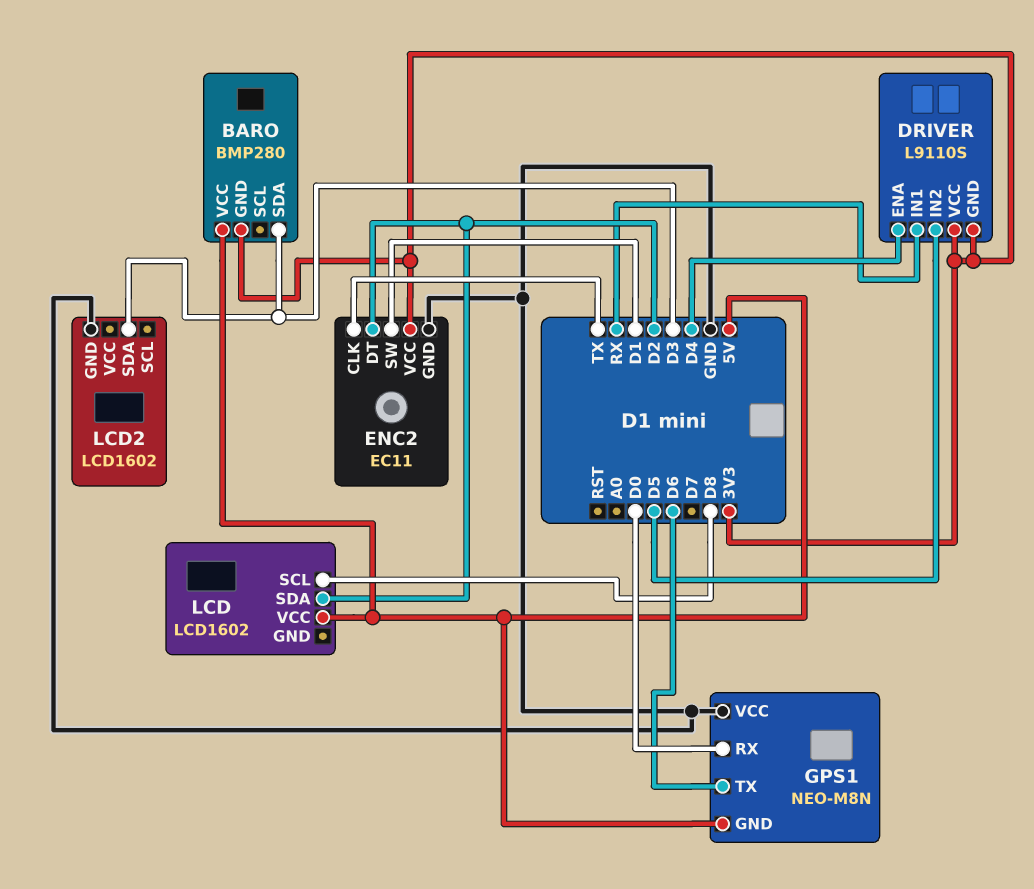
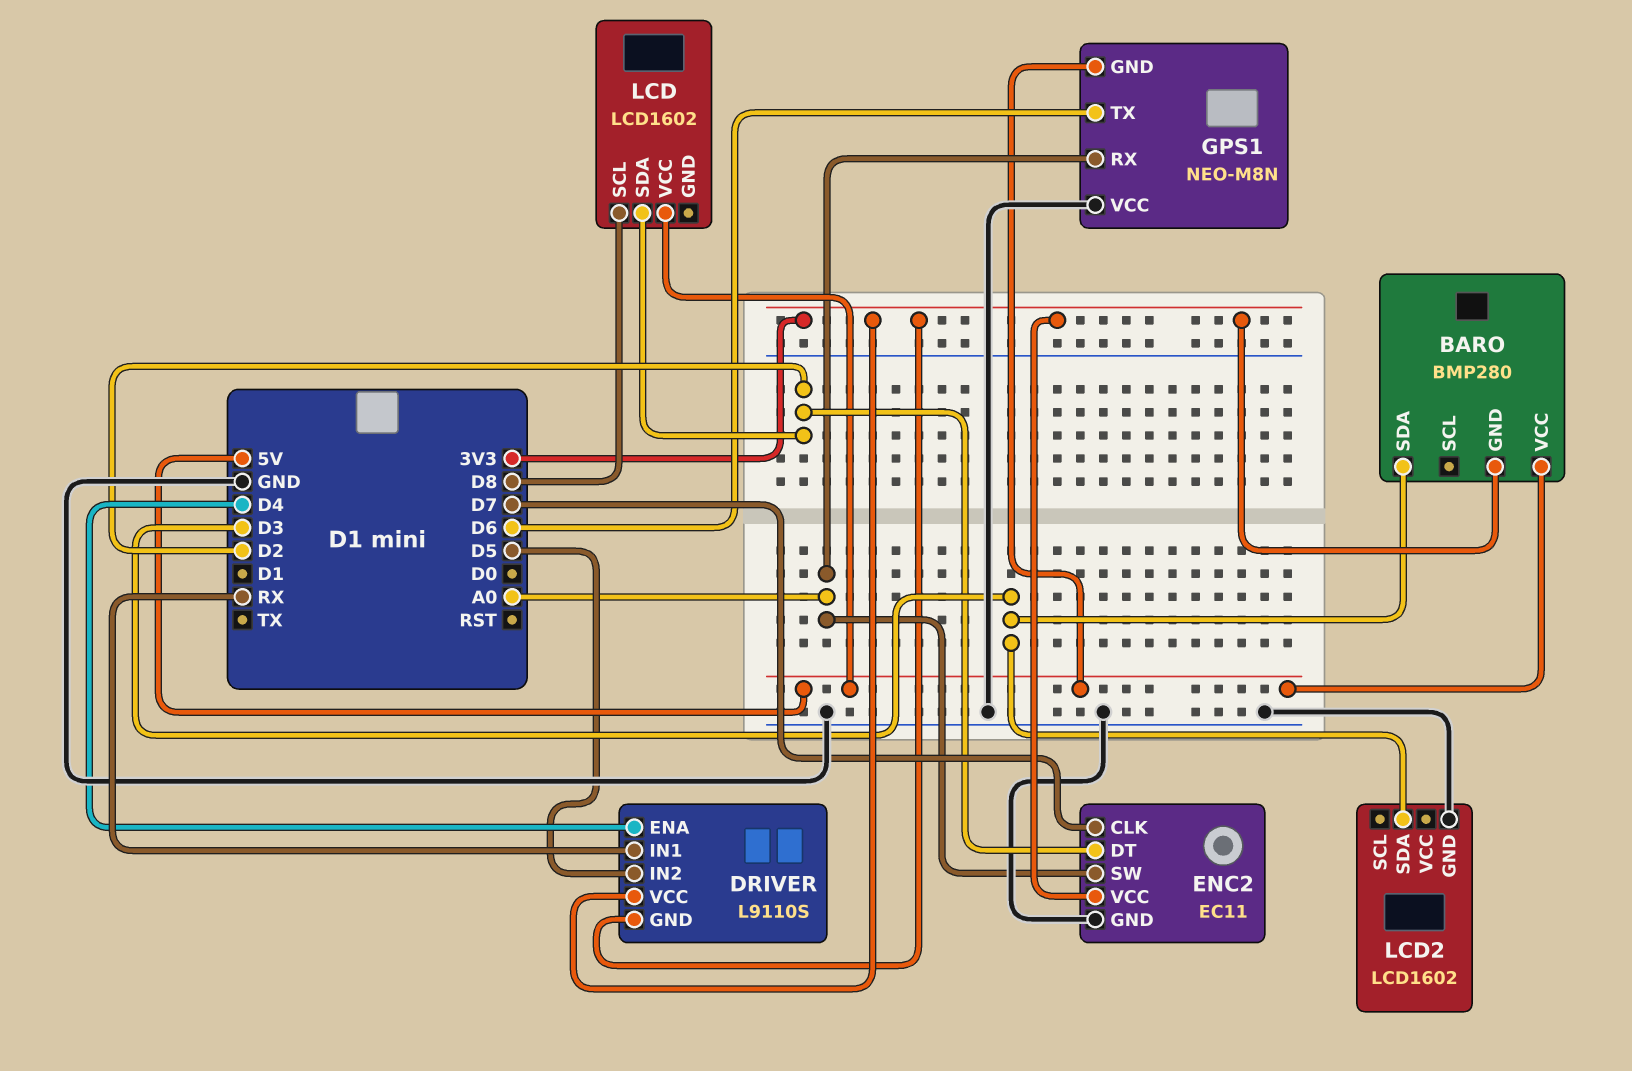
ENC2 pin CLK: TX -> D7
ENC2 pin SW: D1 -> A0
GPS1 pin RX: D0 -> A0

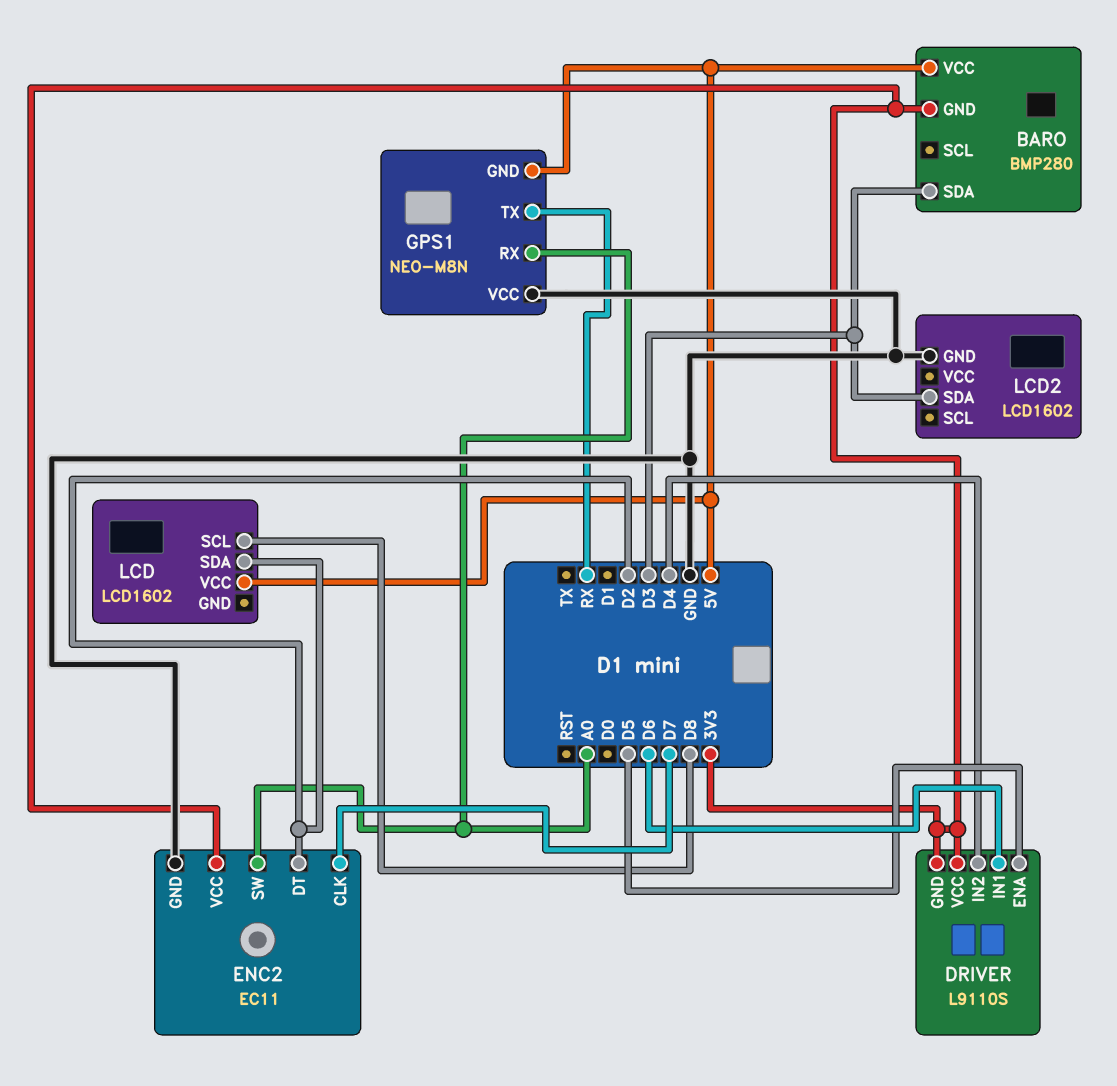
DRIVER pin ENA: D4 -> D5
DRIVER pin IN1: RX -> D6
DRIVER pin IN2: D5 -> D4
GPS1 pin TX: D6 -> RX

